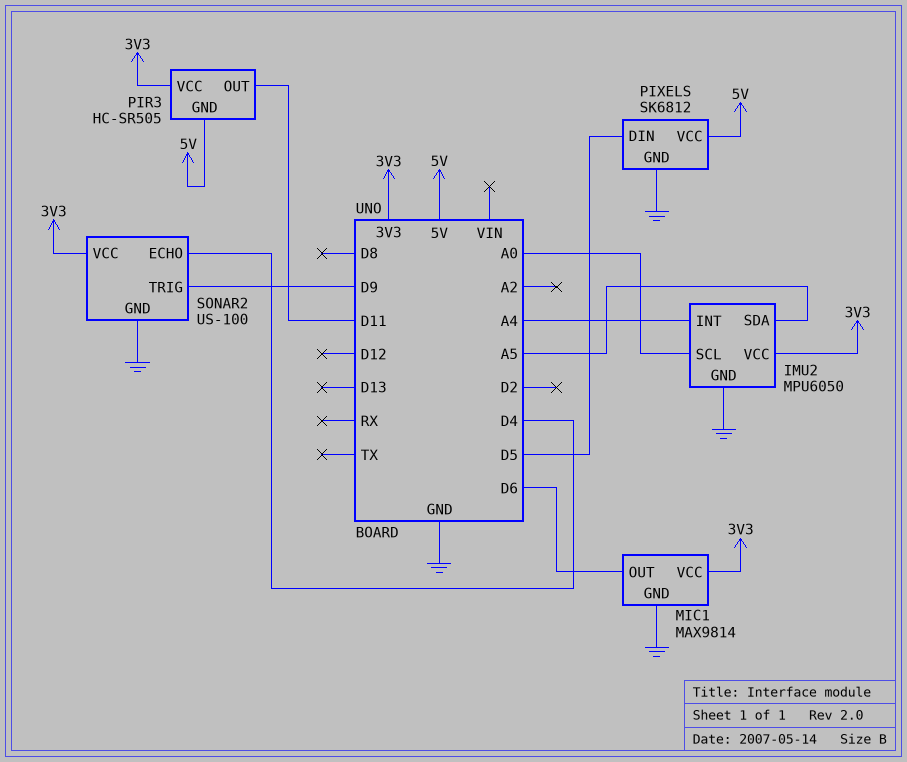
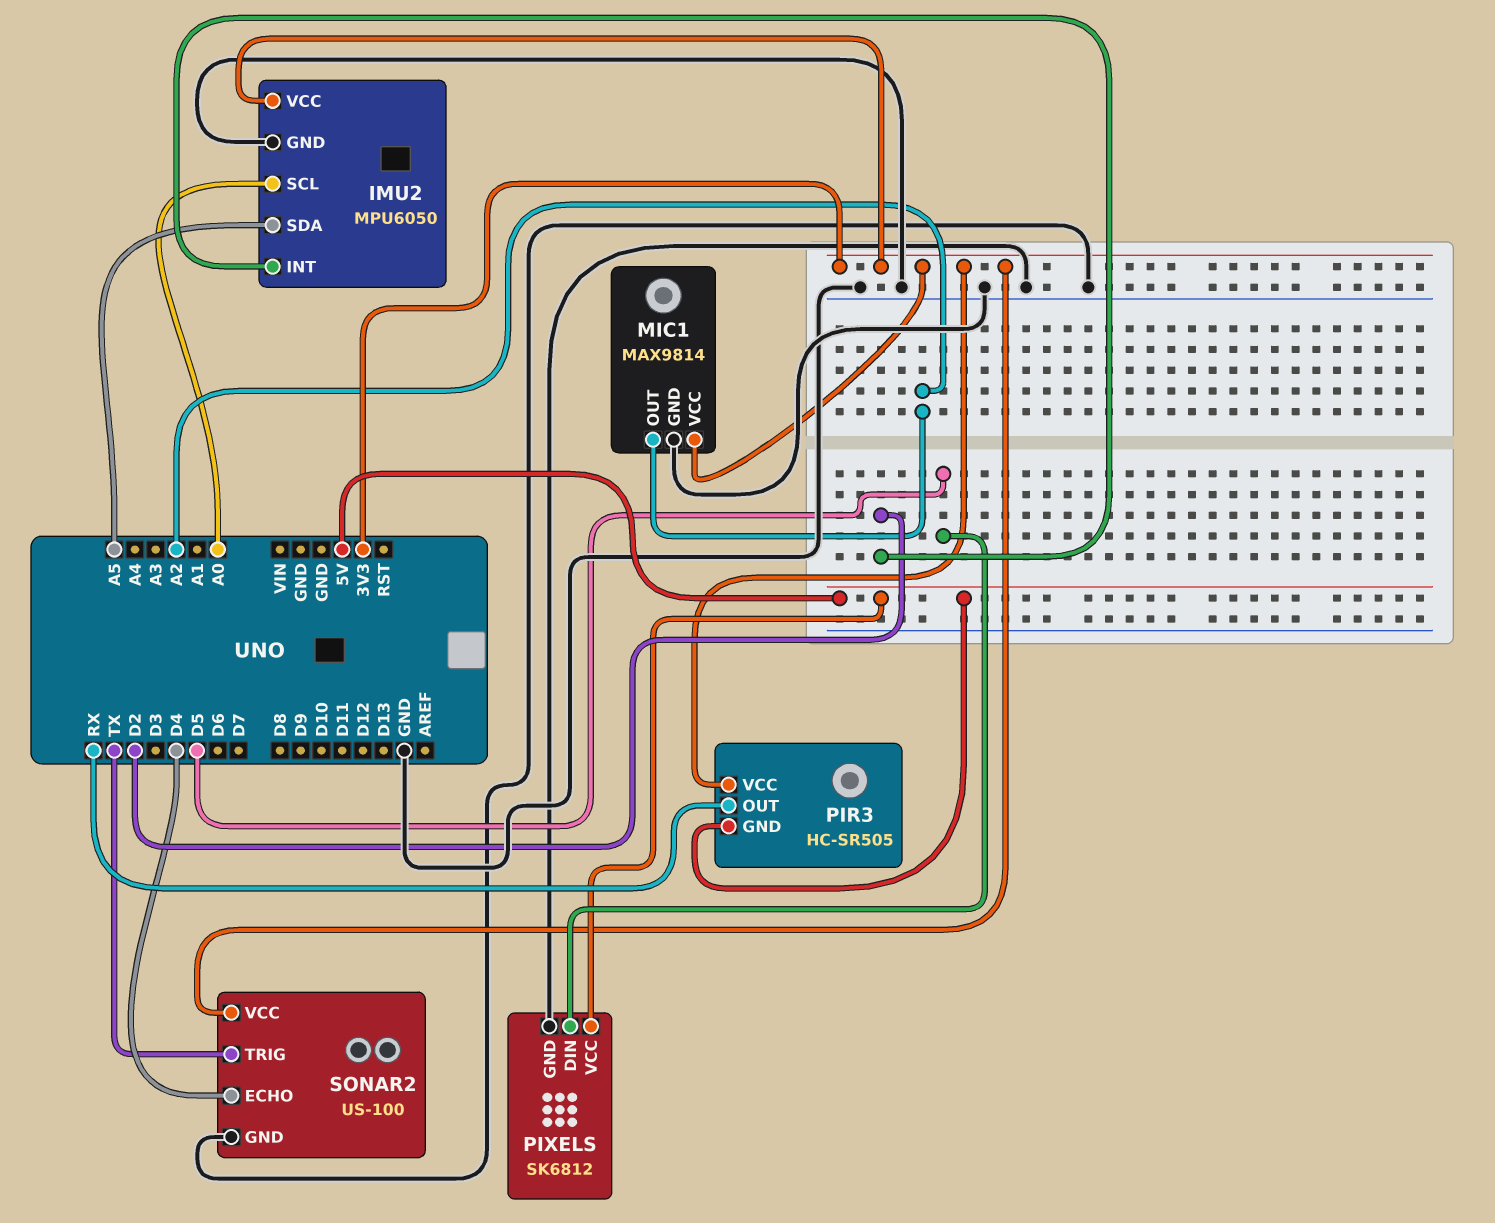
IMU2 pin INT: A4 -> D2
MIC1 pin OUT: D6 -> A2
PIR3 pin OUT: D11 -> RX
SONAR2 pin TRIG: D9 -> TX

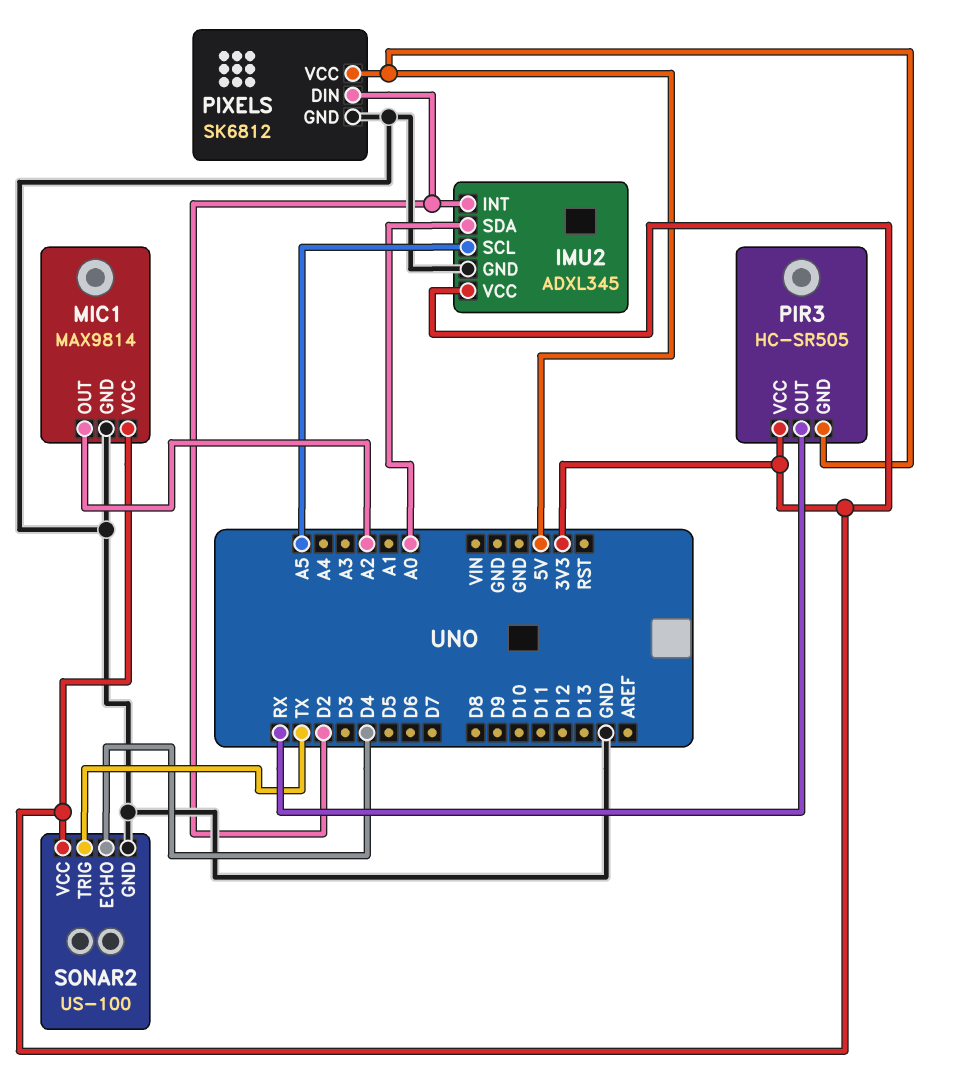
IMU2: MPU6050 -> ADXL345
IMU2 pin SCL: A0 -> A5
IMU2 pin SDA: A5 -> A0
PIXELS pin DIN: D5 -> D2

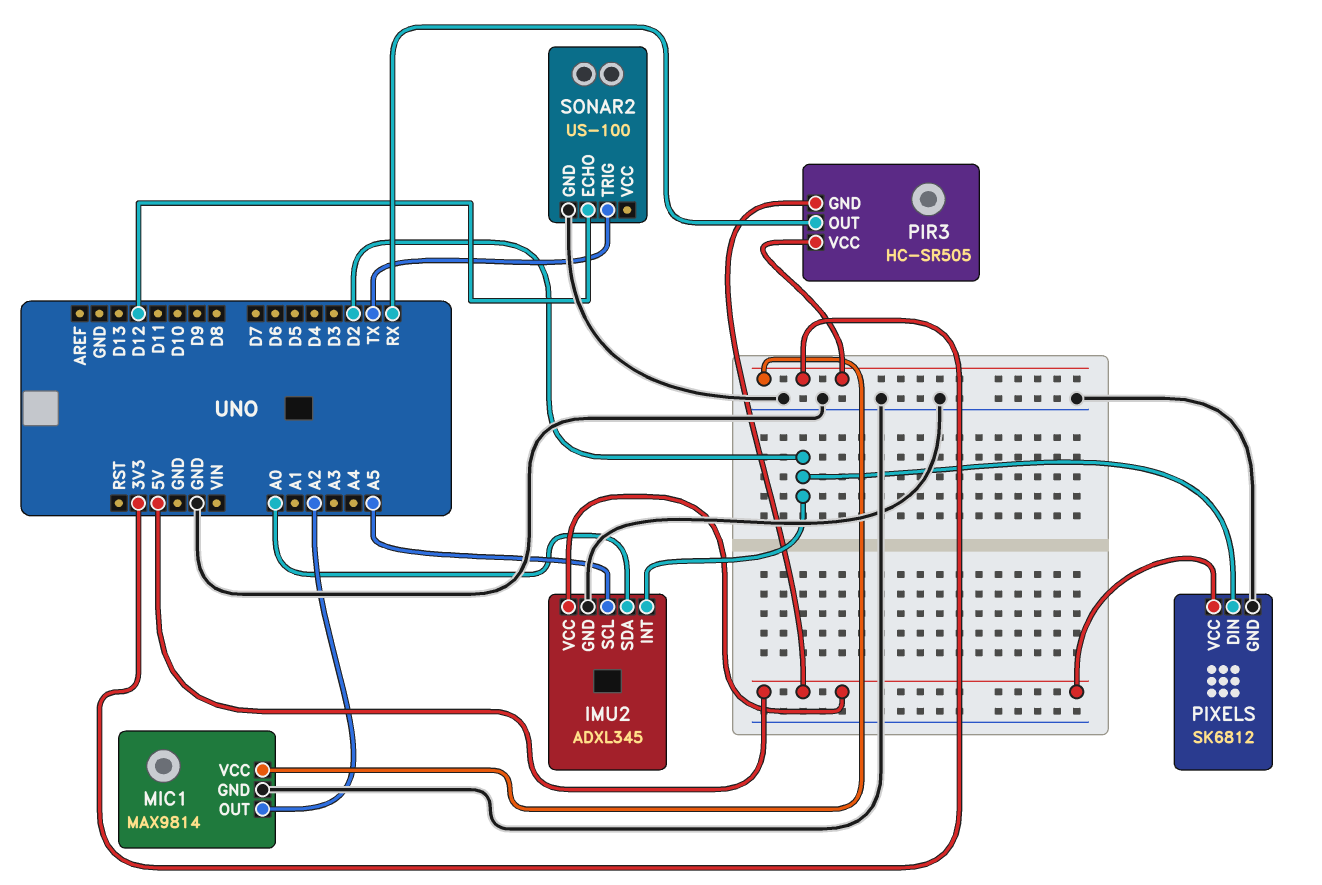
IMU2 pin VCC: 3V3 -> 5V
SONAR2 pin ECHO: D4 -> D12
SONAR2 pin VCC: 3V3 -> none

